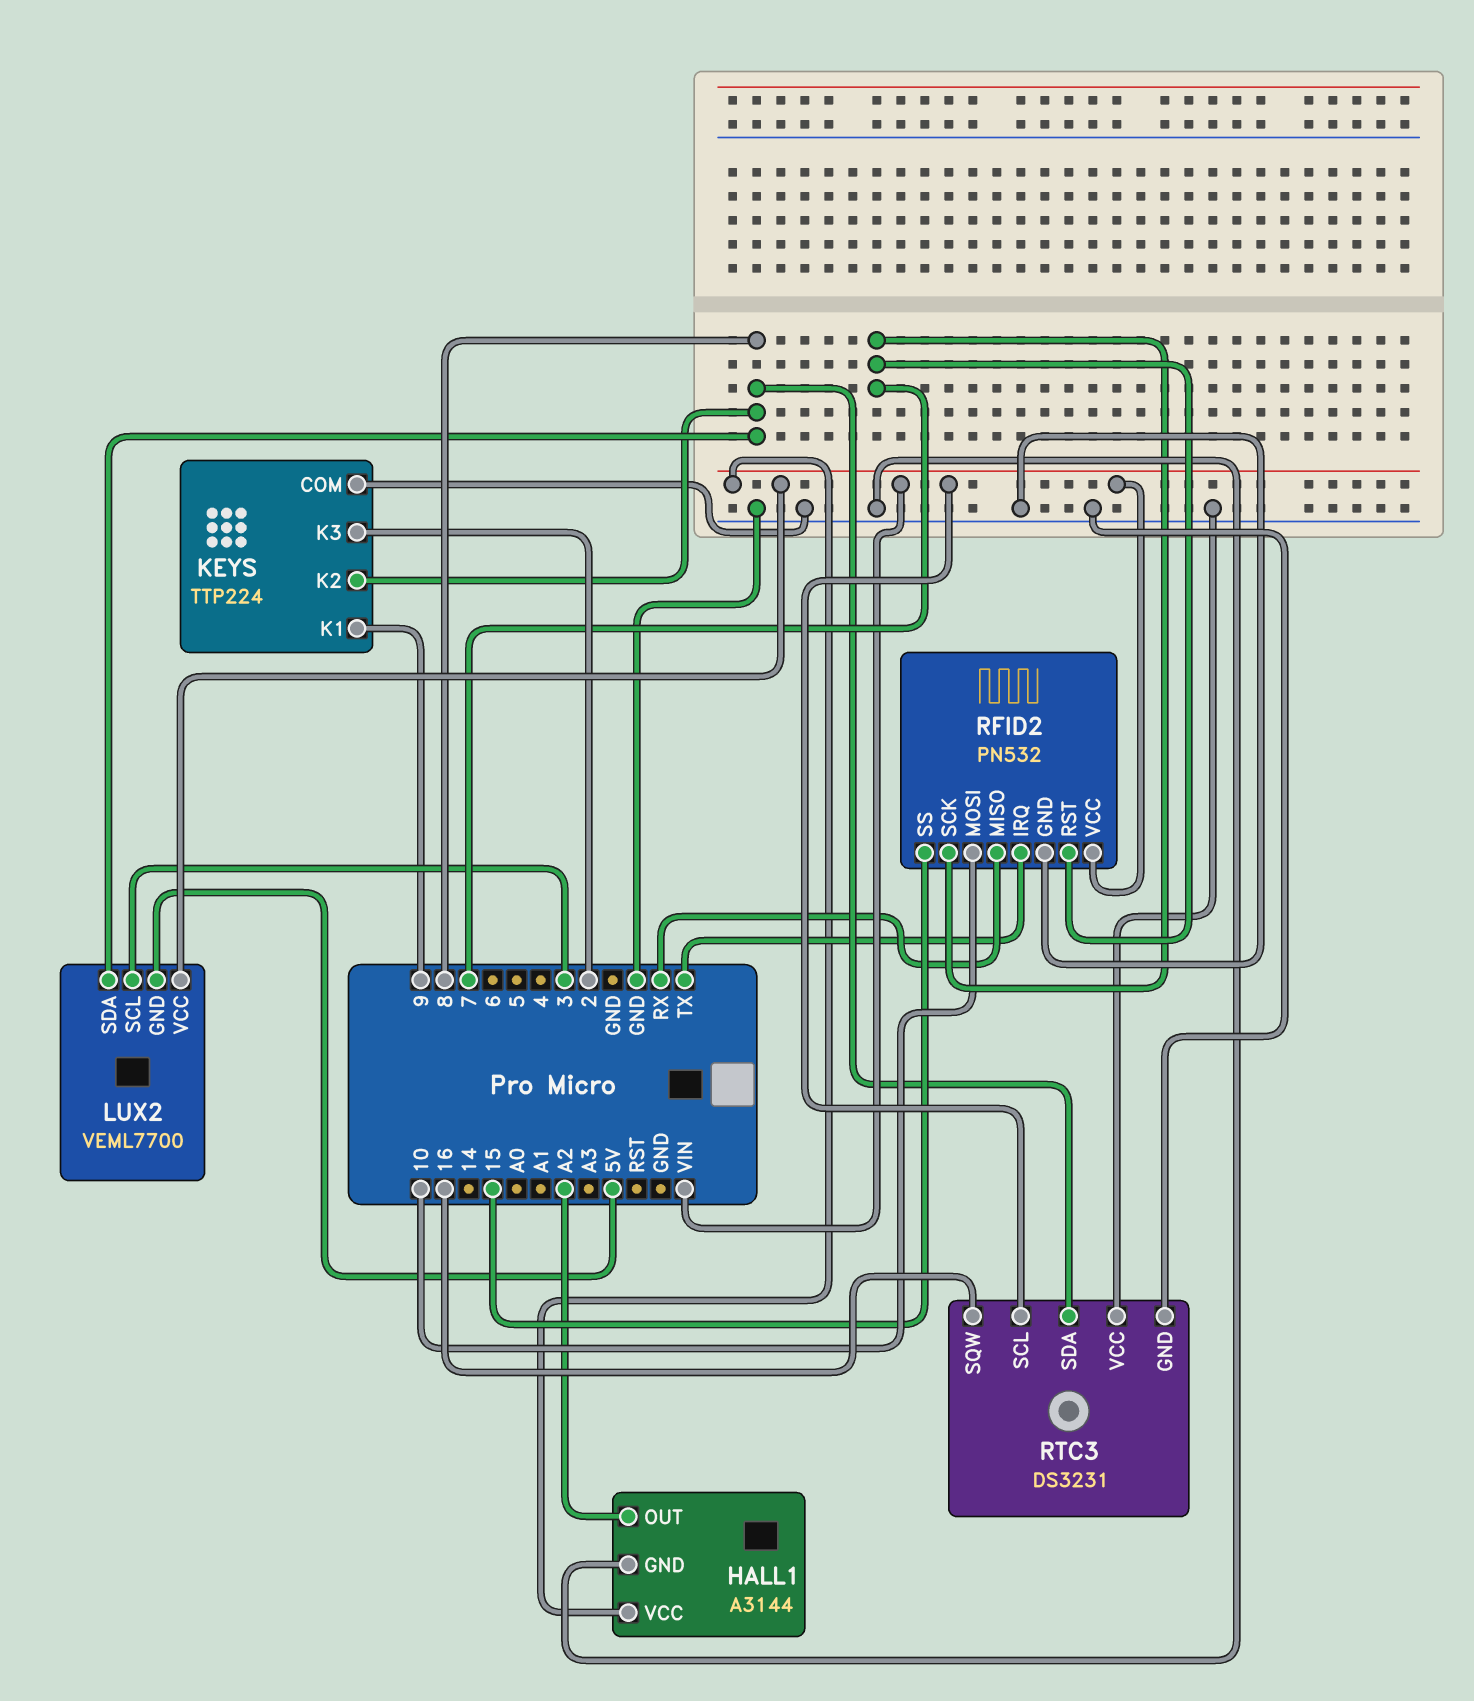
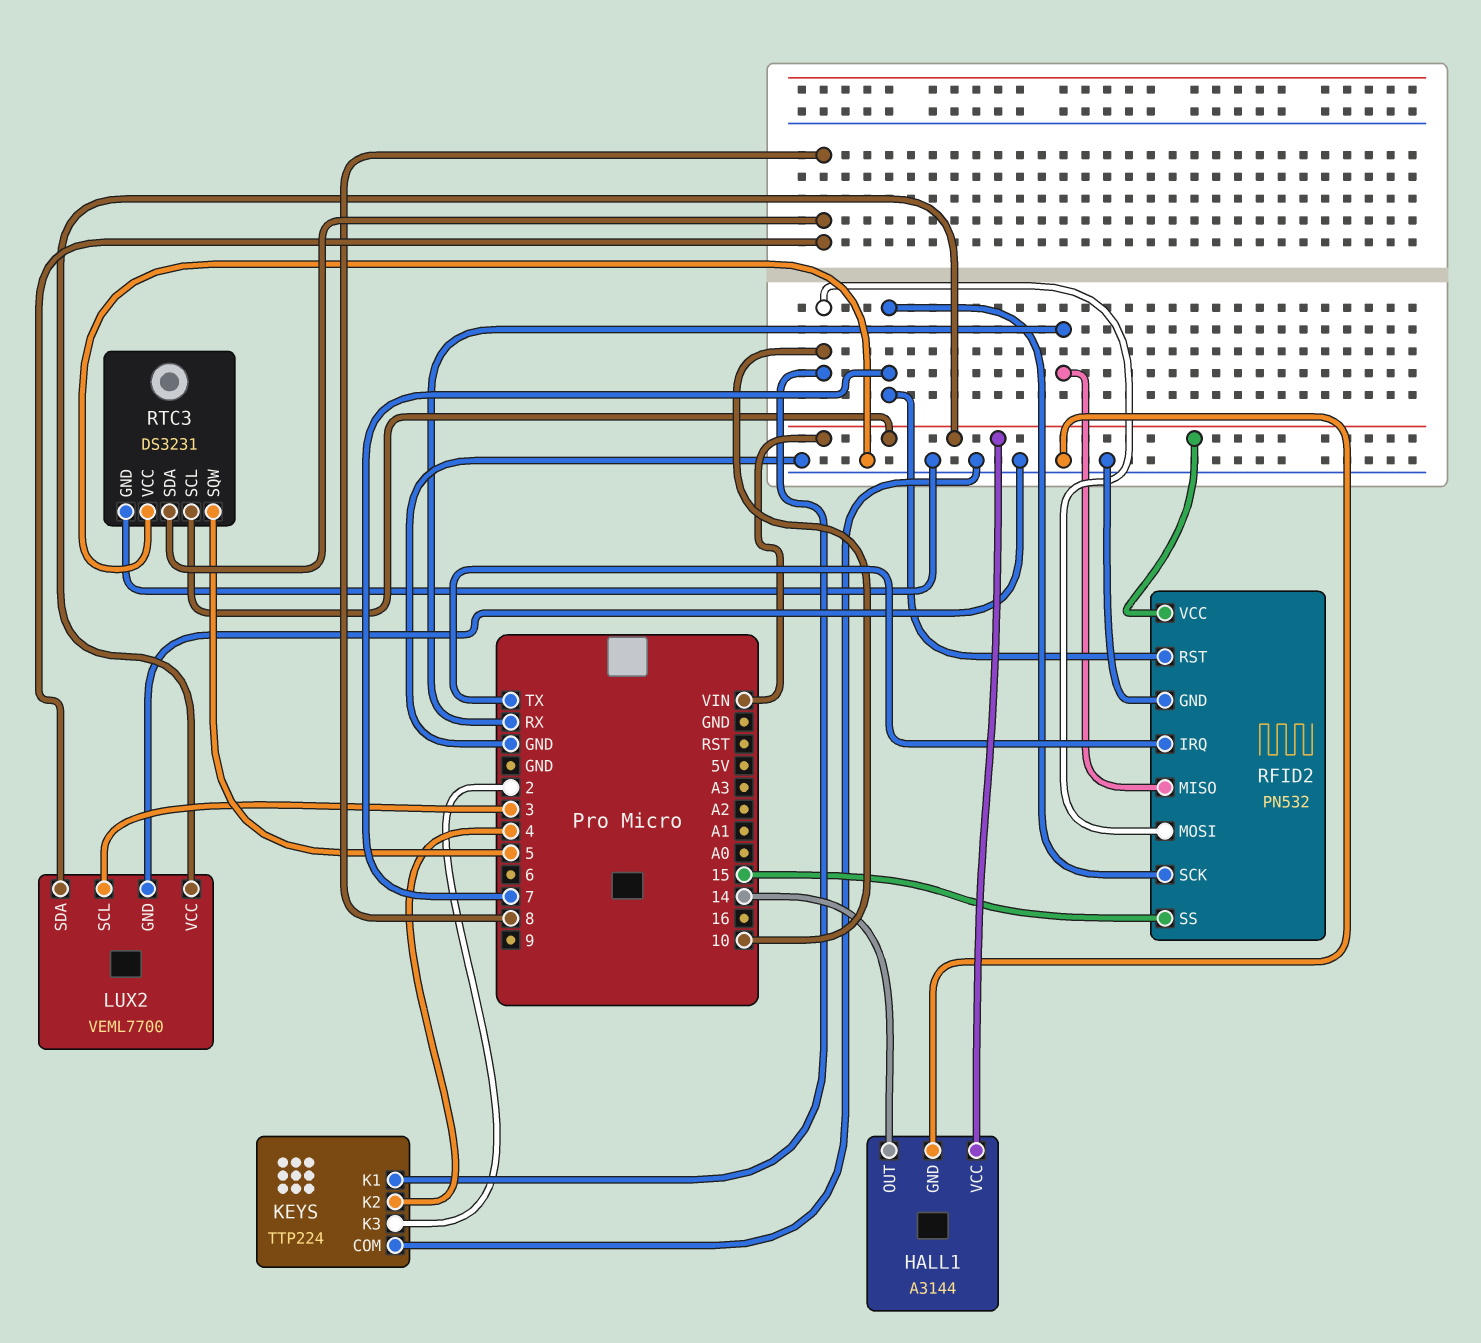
HALL1 pin OUT: A2 -> 14
KEYS pin K1: 9 -> 10
KEYS pin K2: 8 -> 4
LUX2 pin GND: 5V -> GND
RTC3 pin SQW: 16 -> 5

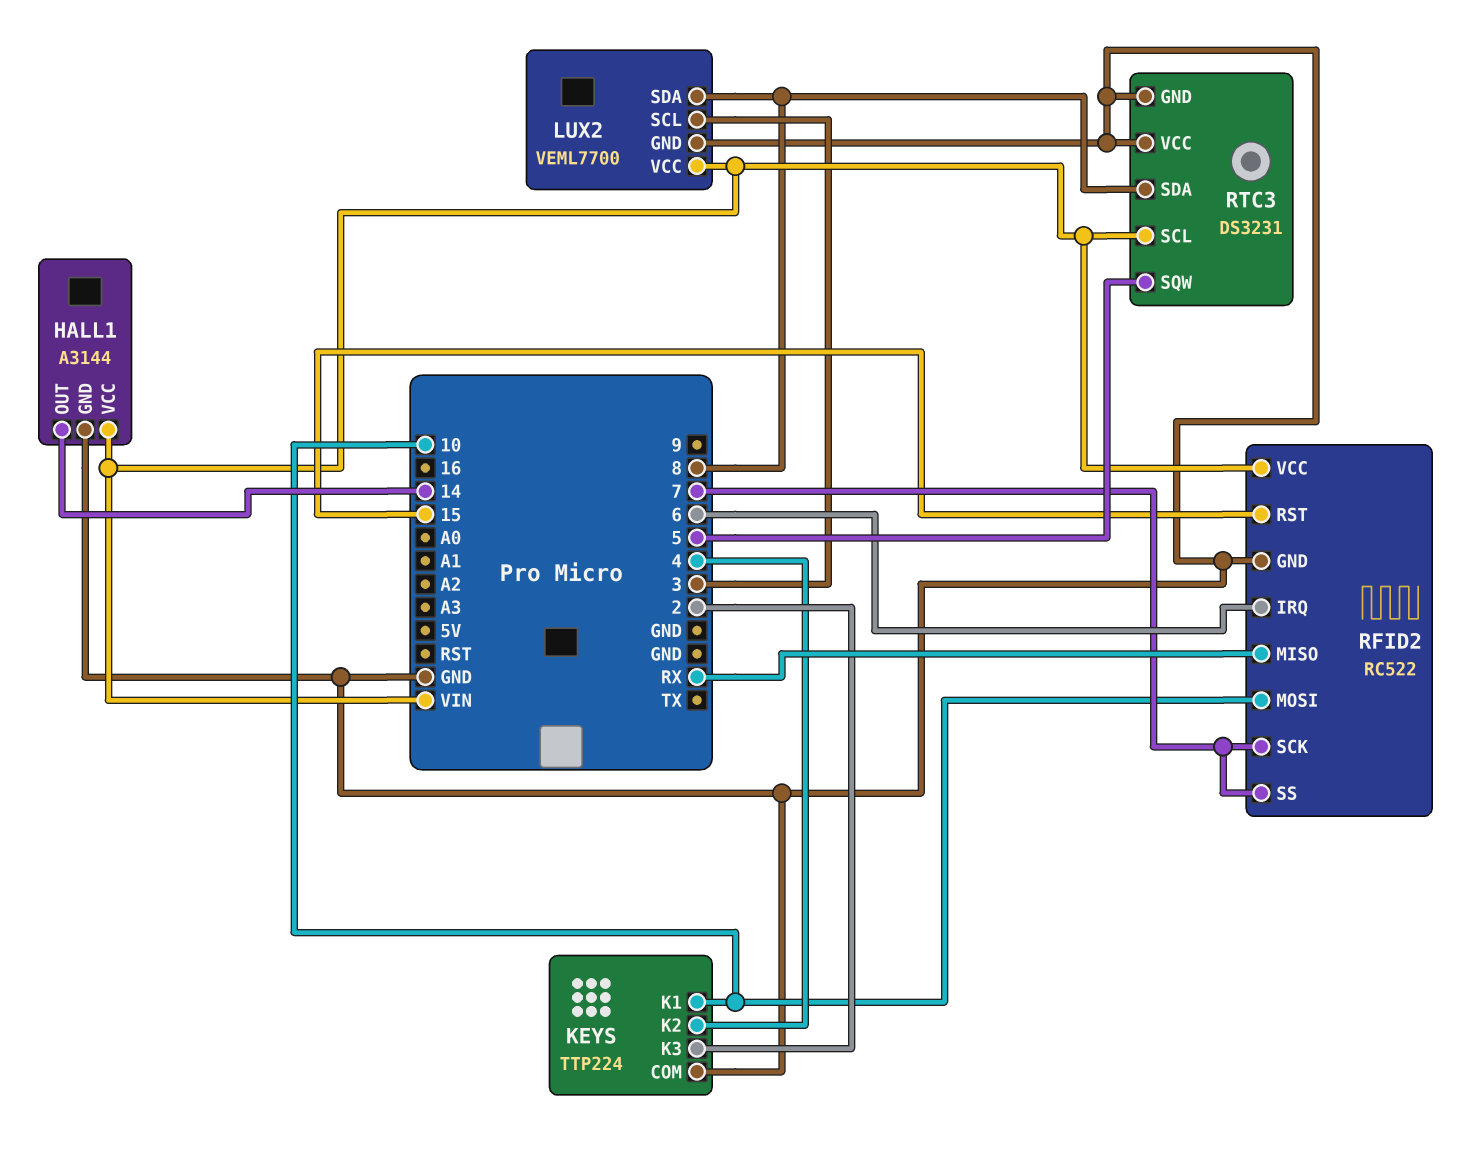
RFID2: PN532 -> RC522
RFID2 pin IRQ: TX -> 6
RFID2 pin RST: 7 -> 15
RFID2 pin SS: 15 -> 7

